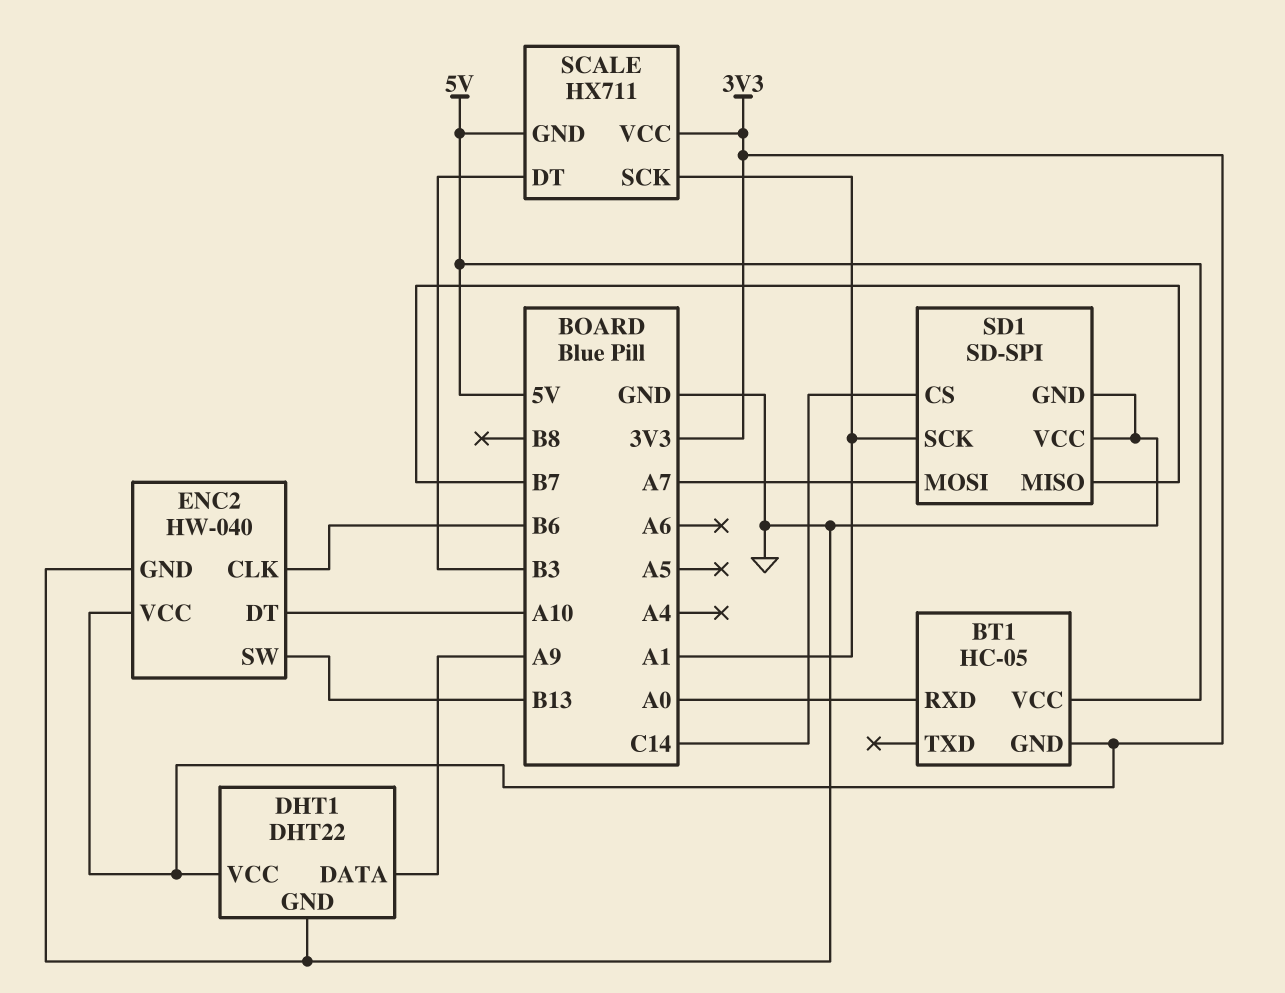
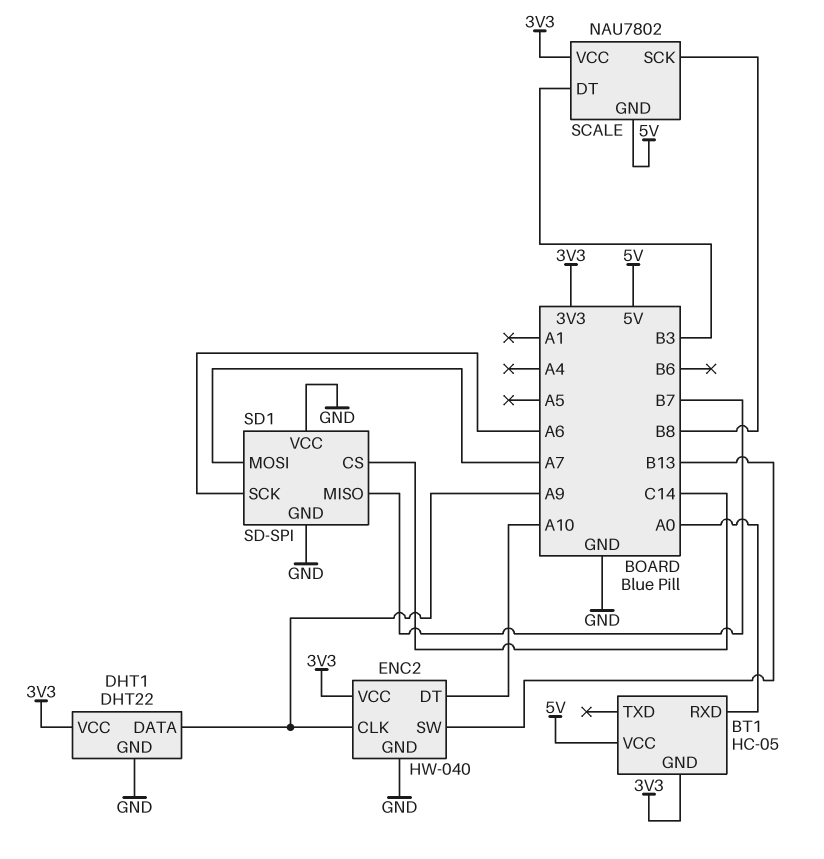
ENC2 pin CLK: B6 -> A9
SCALE: HX711 -> NAU7802
SCALE pin SCK: A1 -> B8
SD1 pin SCK: A1 -> A6

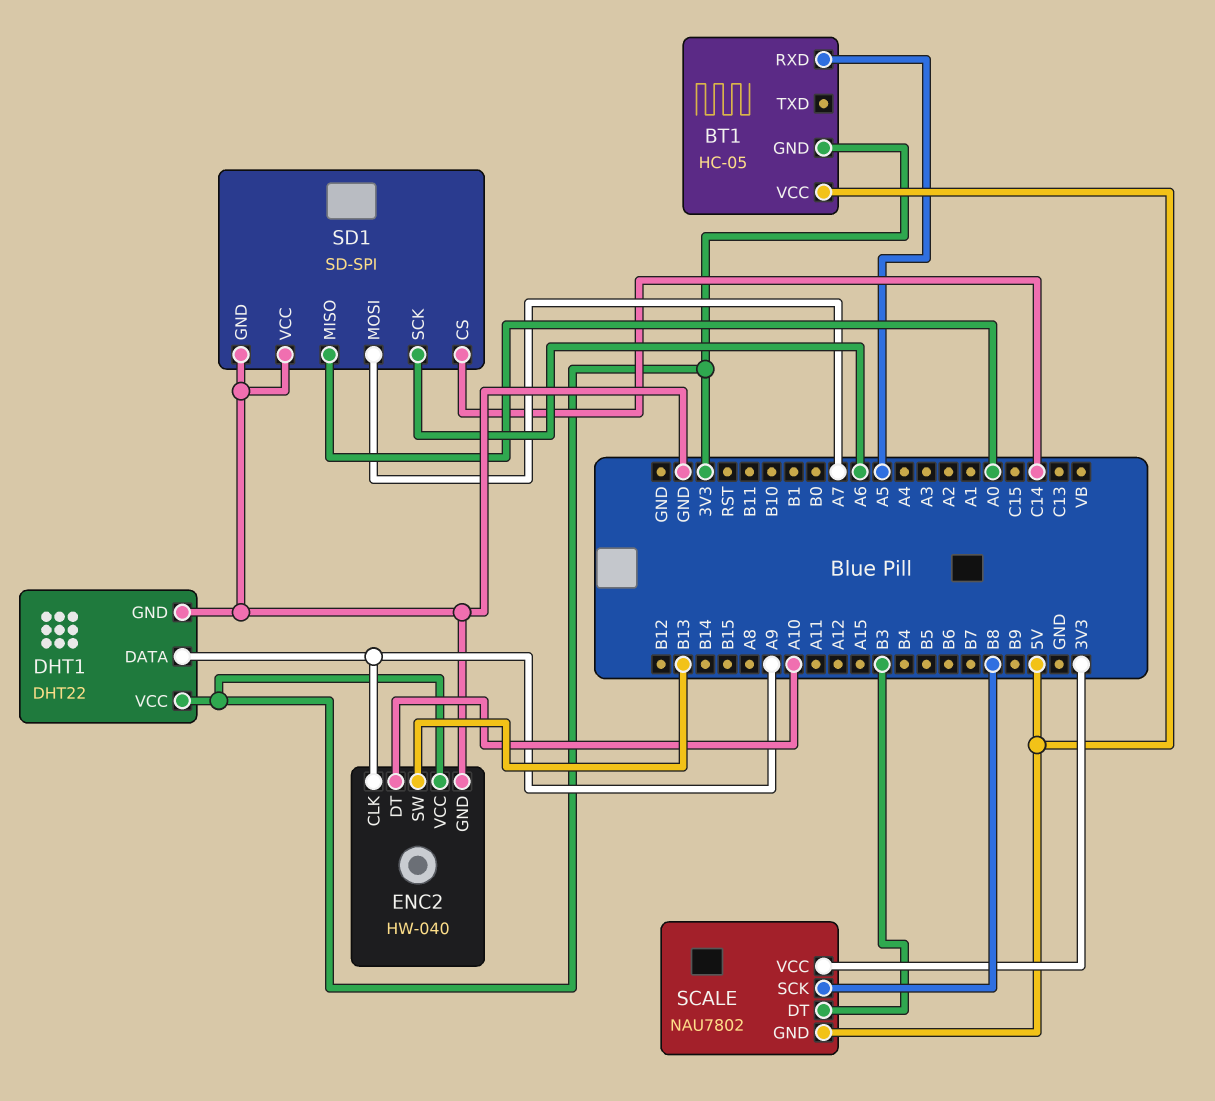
BT1 pin RXD: A0 -> A5
SD1 pin MISO: B7 -> A0

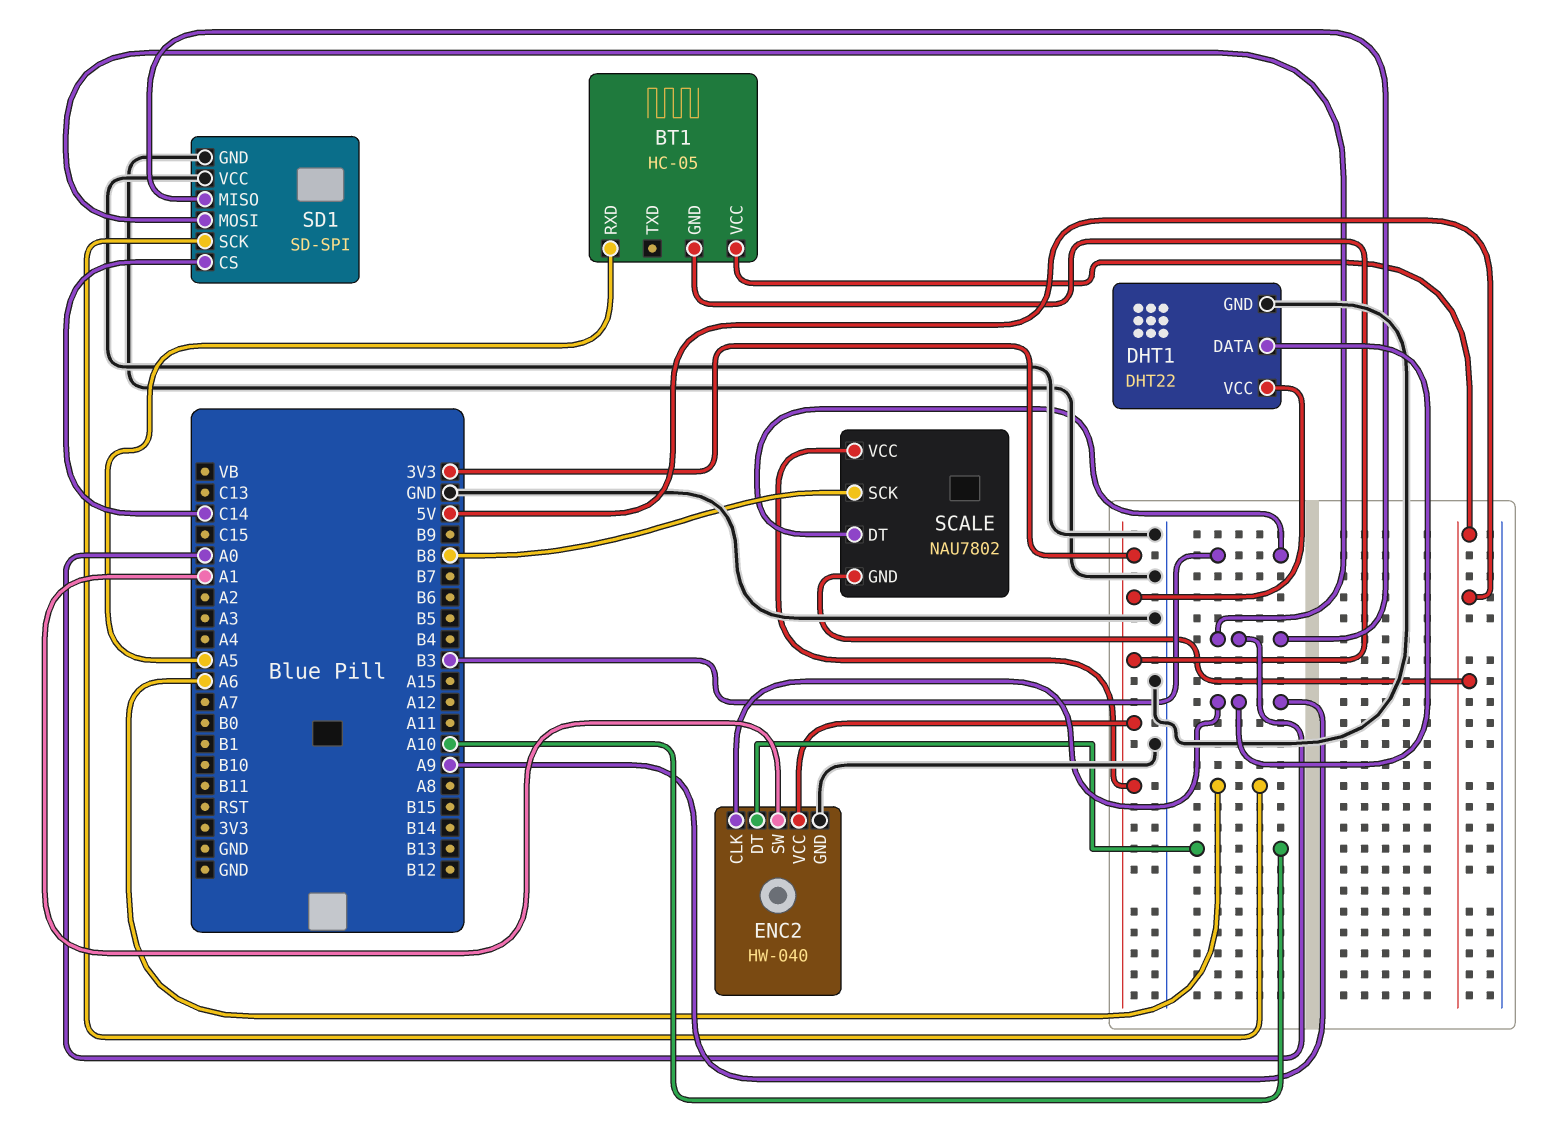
ENC2 pin SW: B13 -> A1
SD1 pin MOSI: A7 -> A0

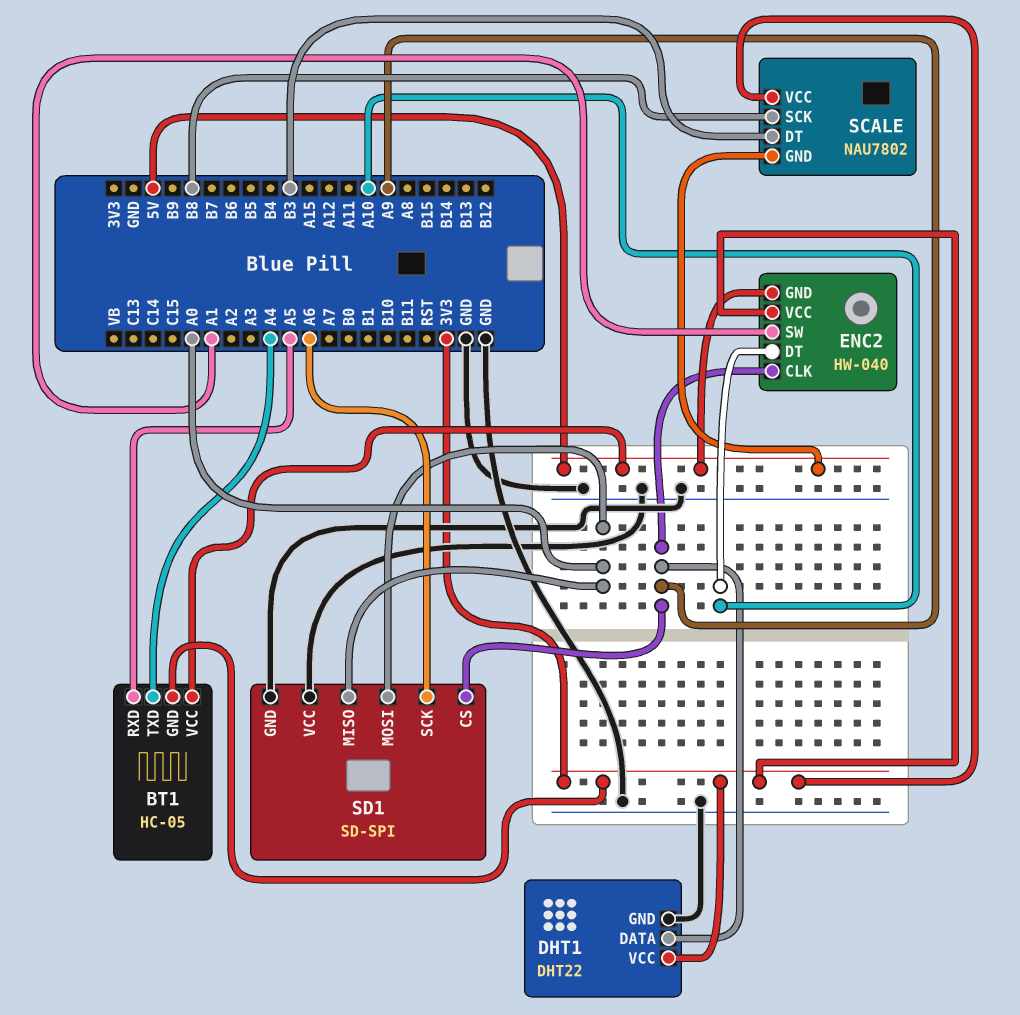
BT1 pin TXD: none -> A4
ENC2 pin GND: GND -> 5V
SD1 pin CS: C14 -> A9

